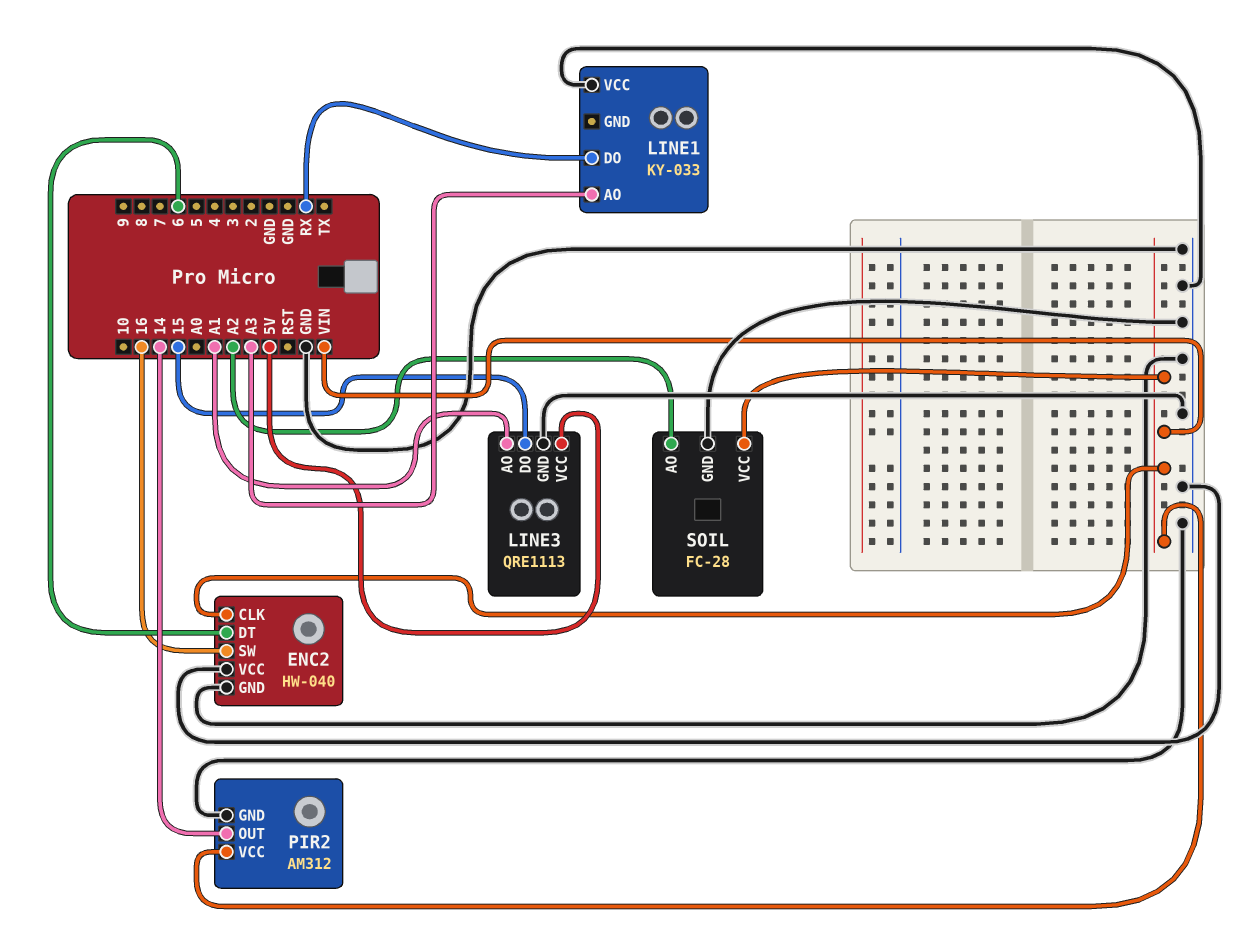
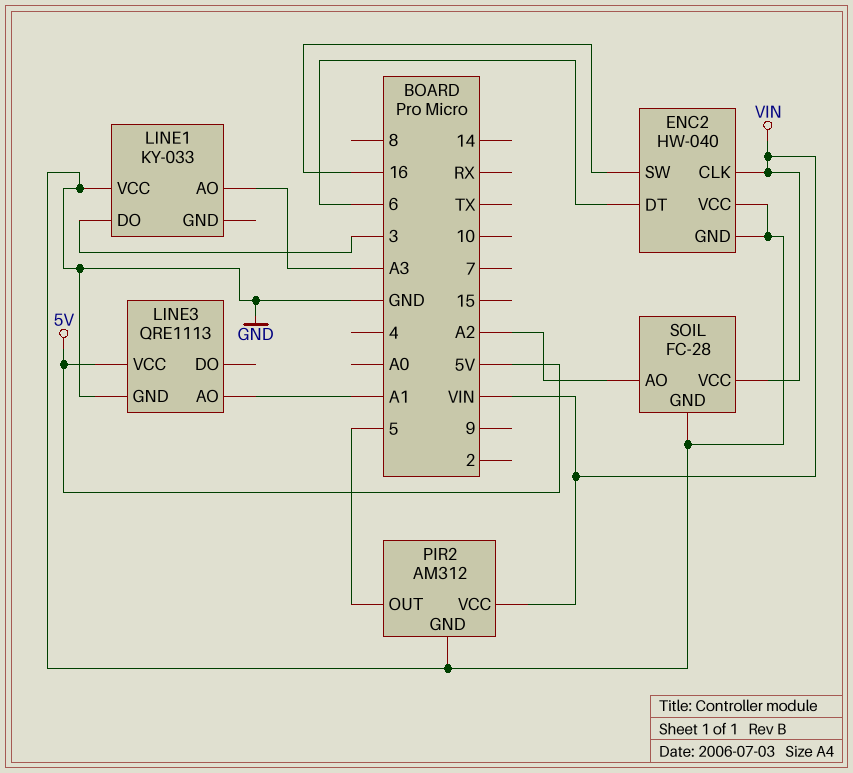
LINE1 pin DO: RX -> 3
LINE3 pin DO: 15 -> none
PIR2 pin OUT: 14 -> 5

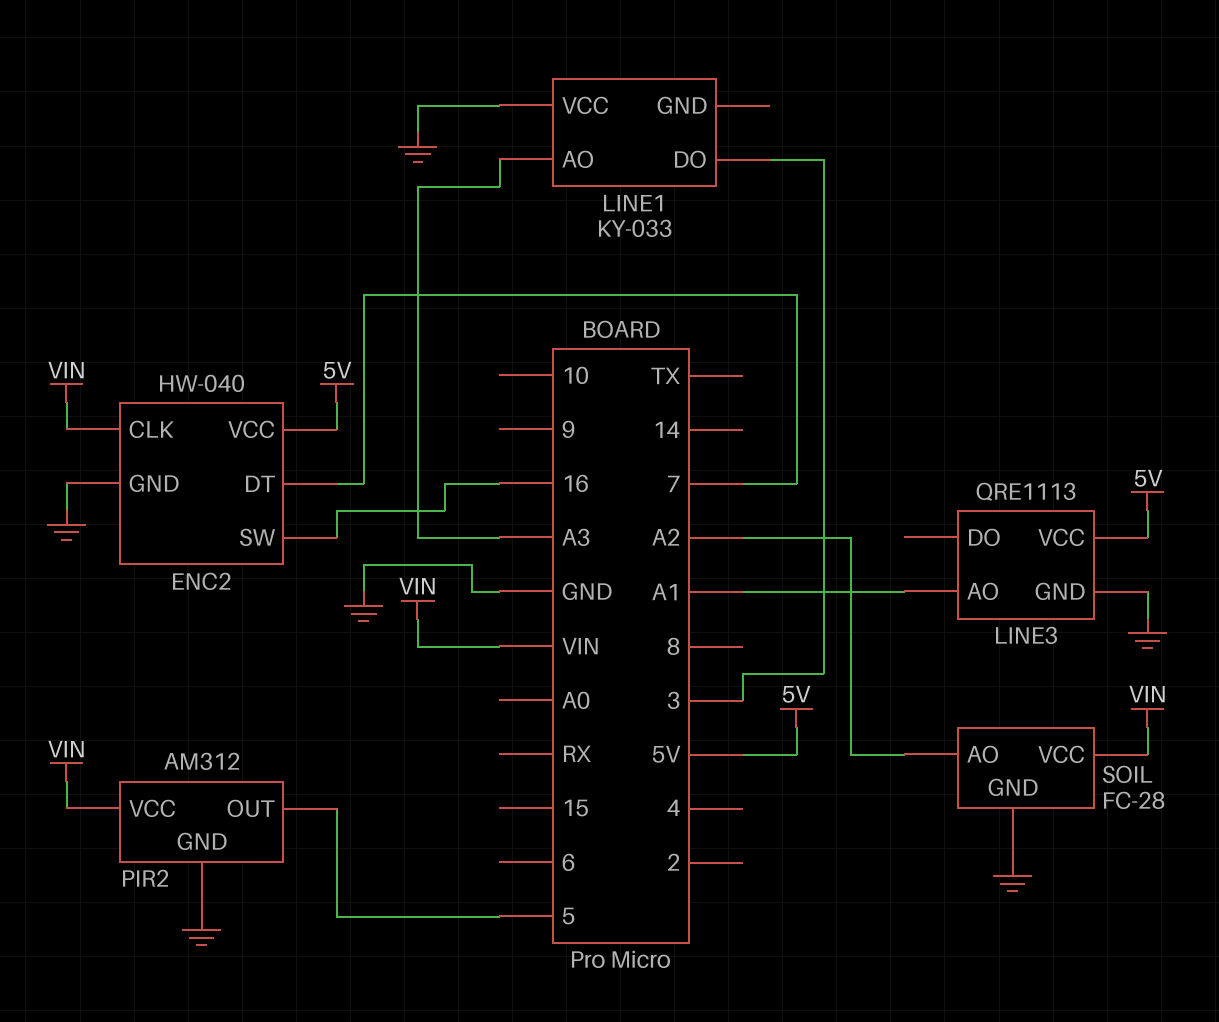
ENC2 pin DT: 6 -> 7
ENC2 pin VCC: GND -> 5V

